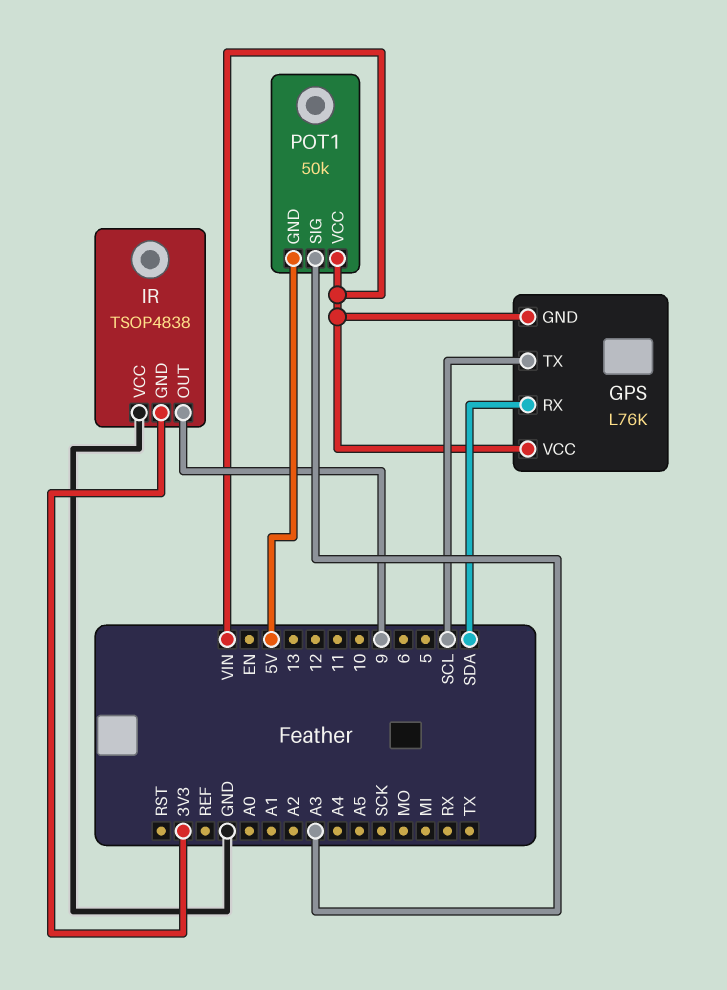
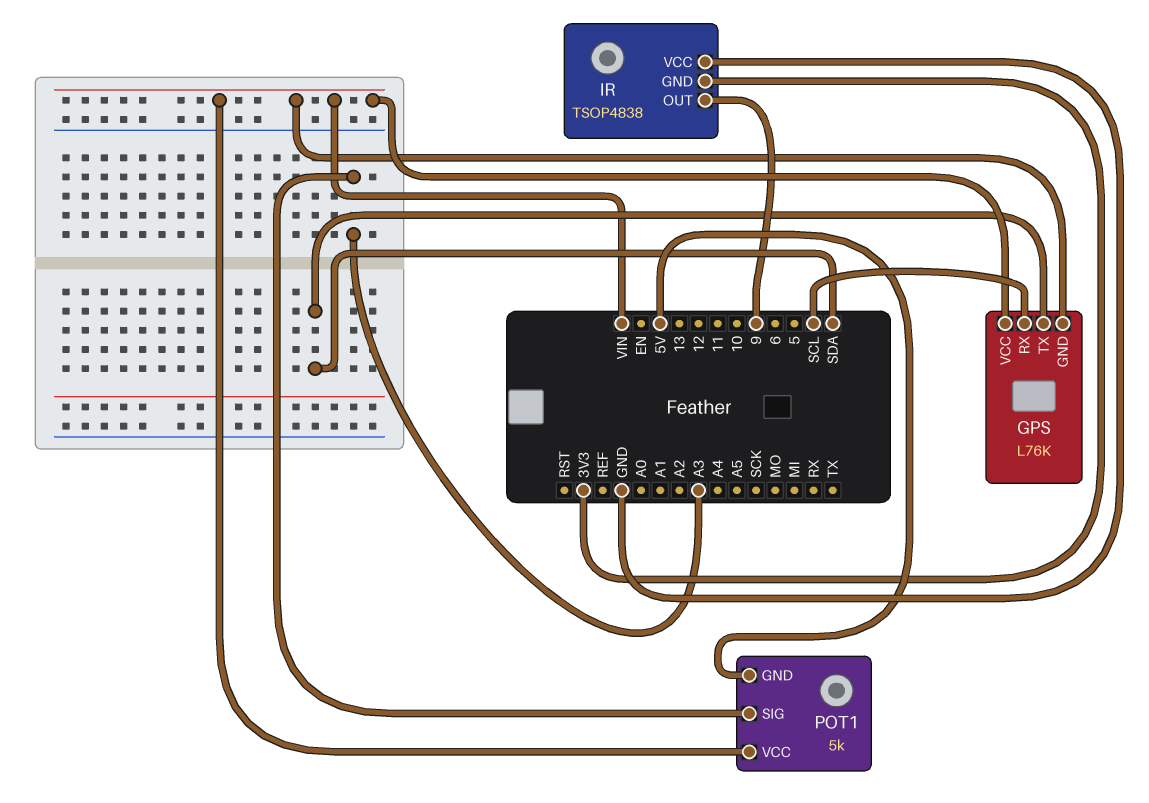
GPS pin RX: SDA -> SCL
GPS pin TX: SCL -> SDA
POT1: 50k -> 5k

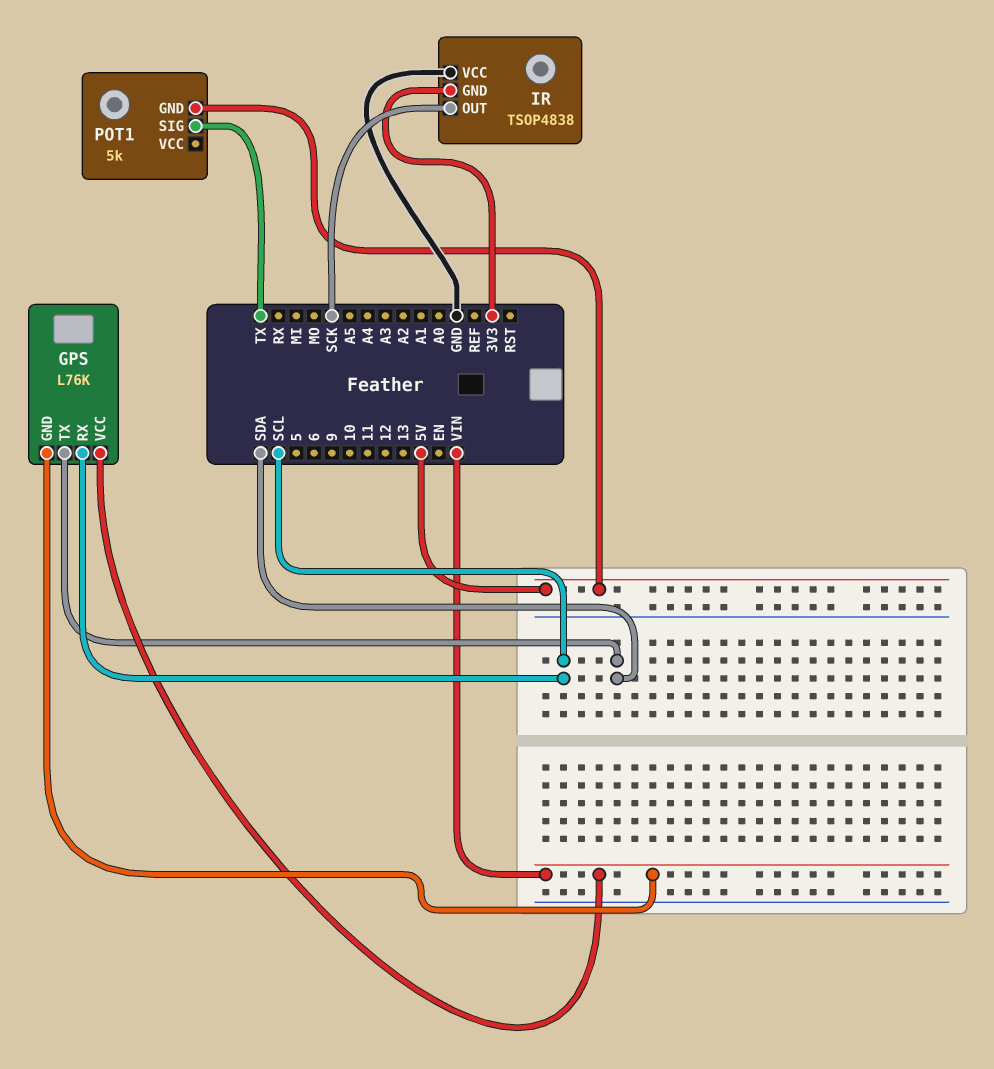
IR pin OUT: 9 -> SCK
POT1 pin SIG: A3 -> TX
POT1 pin VCC: VIN -> none

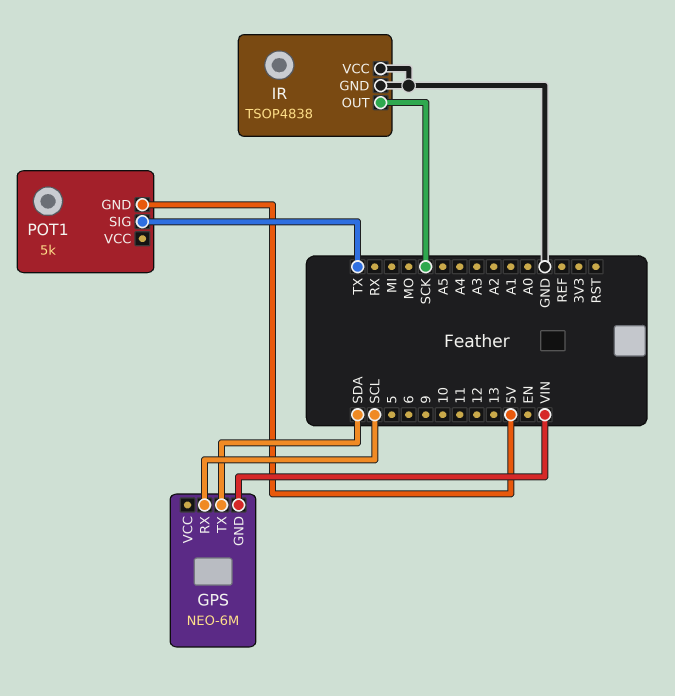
GPS: L76K -> NEO-6M
GPS pin VCC: VIN -> none
IR pin GND: 3V3 -> GND

